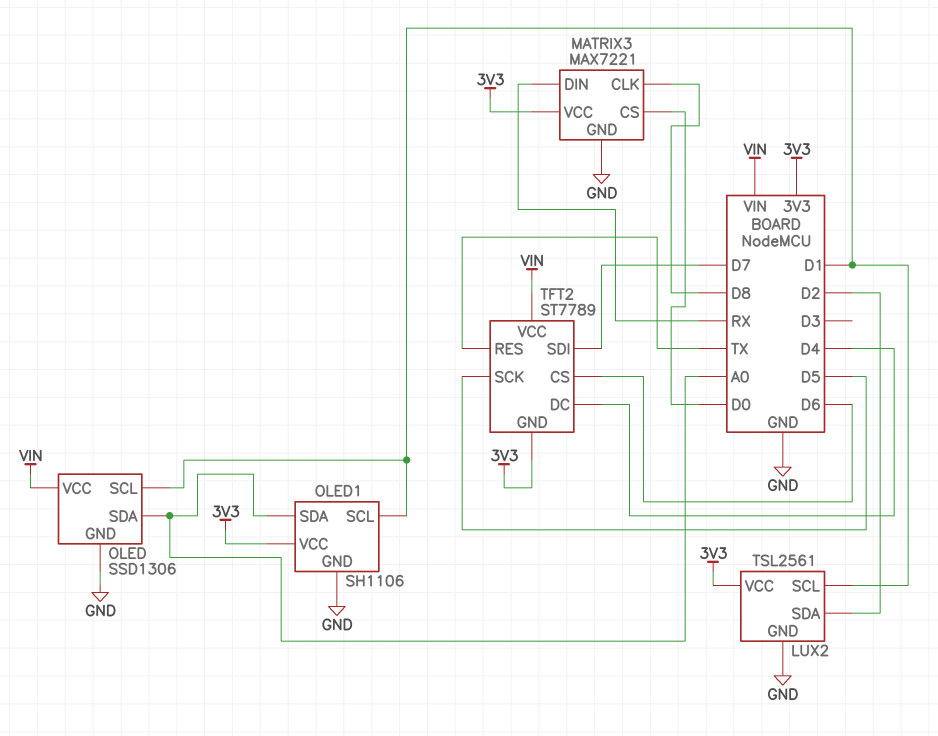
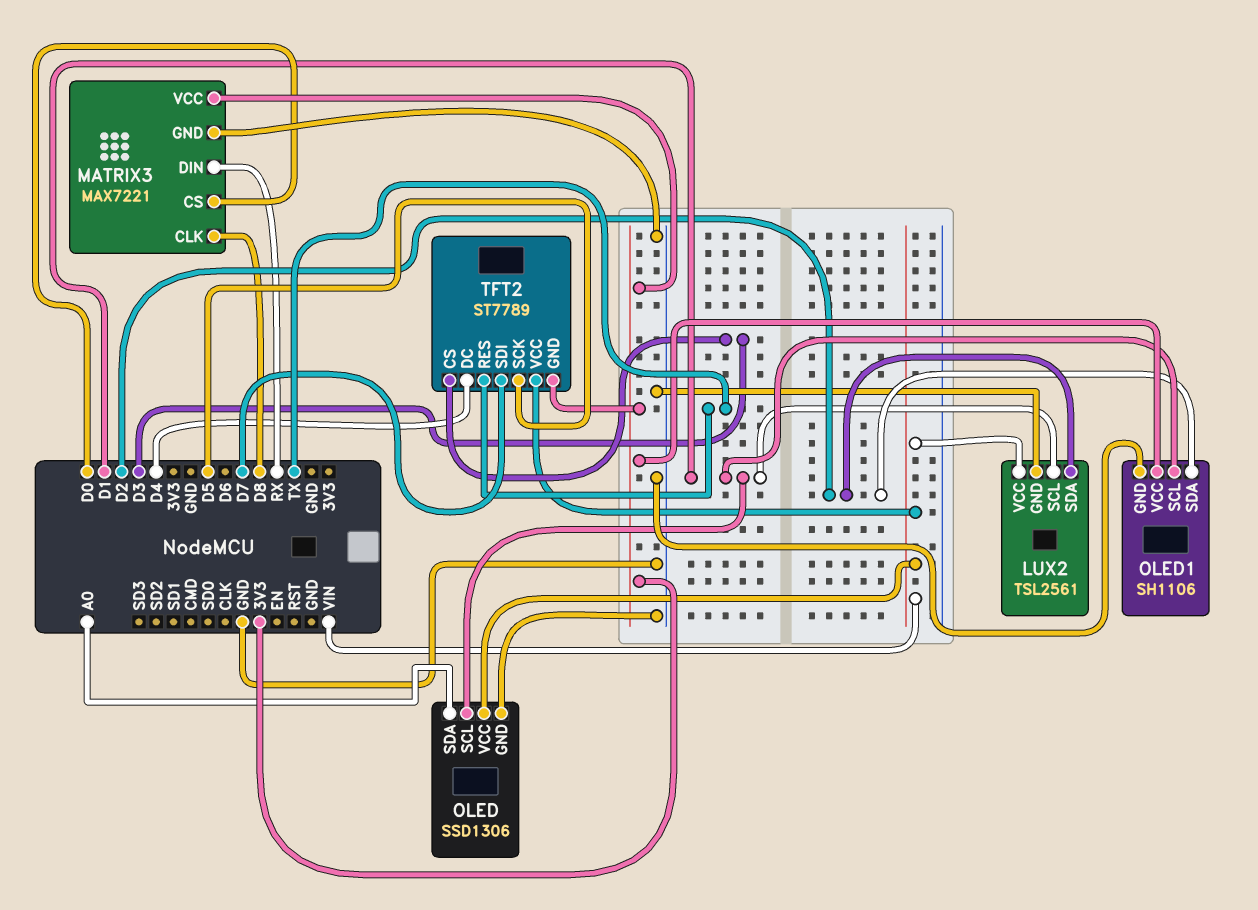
LUX2 pin VCC: 3V3 -> VIN
OLED1 pin SDA: A0 -> D2
TFT2 pin CS: D6 -> D3

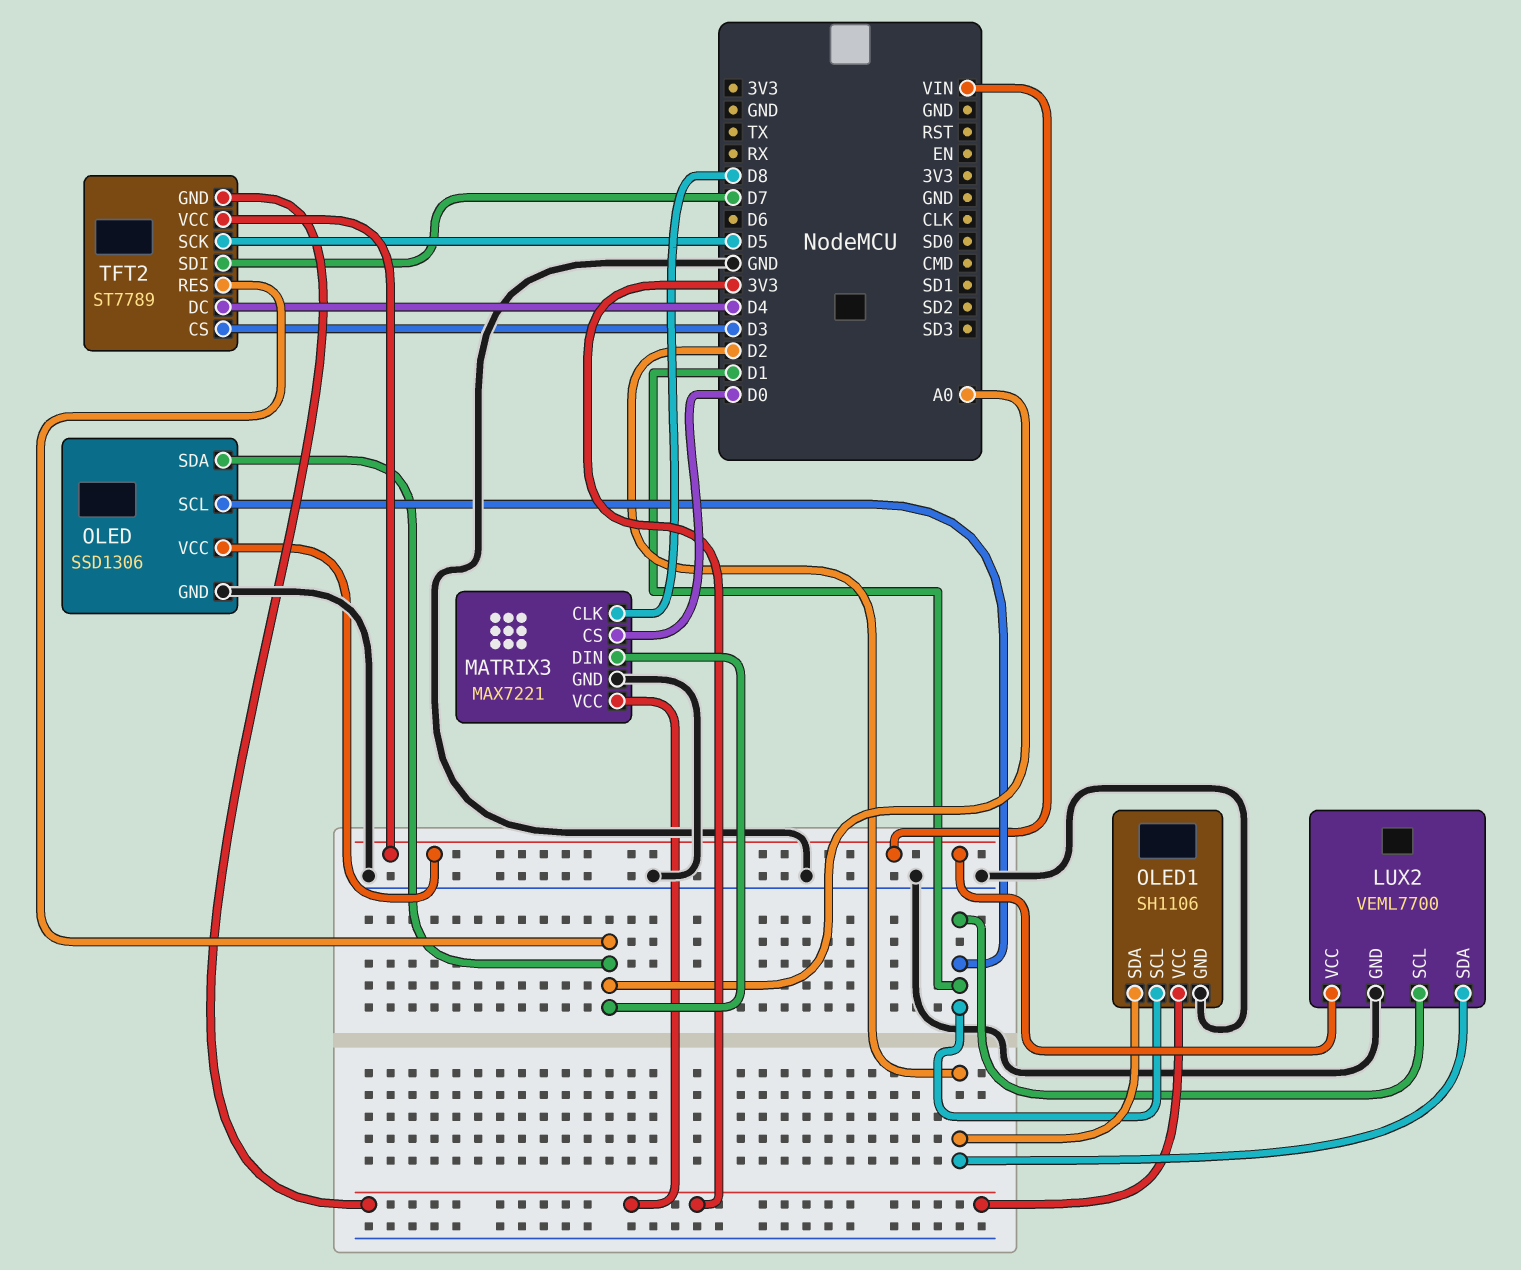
LUX2: TSL2561 -> VEML7700
MATRIX3 pin DIN: RX -> A0
TFT2 pin RES: TX -> A0

